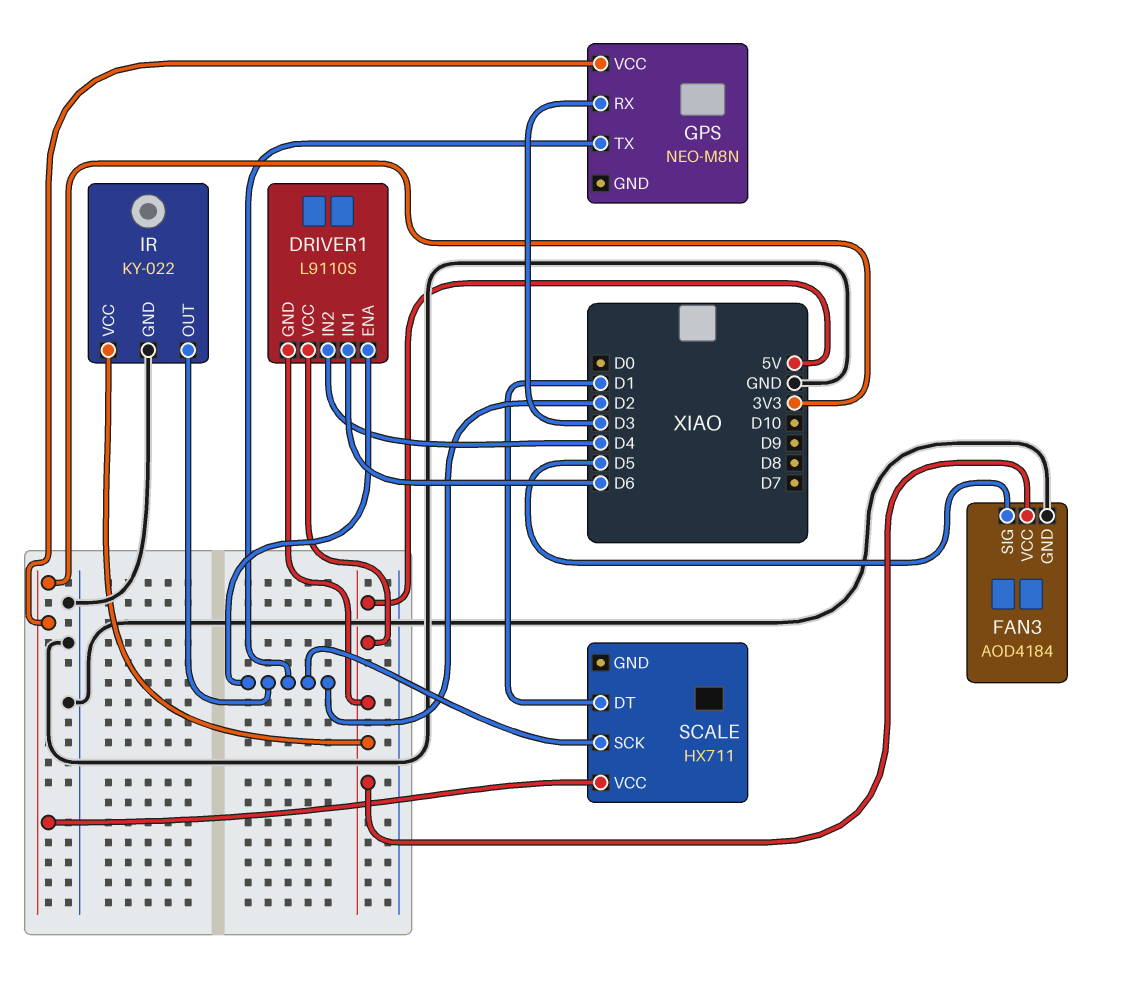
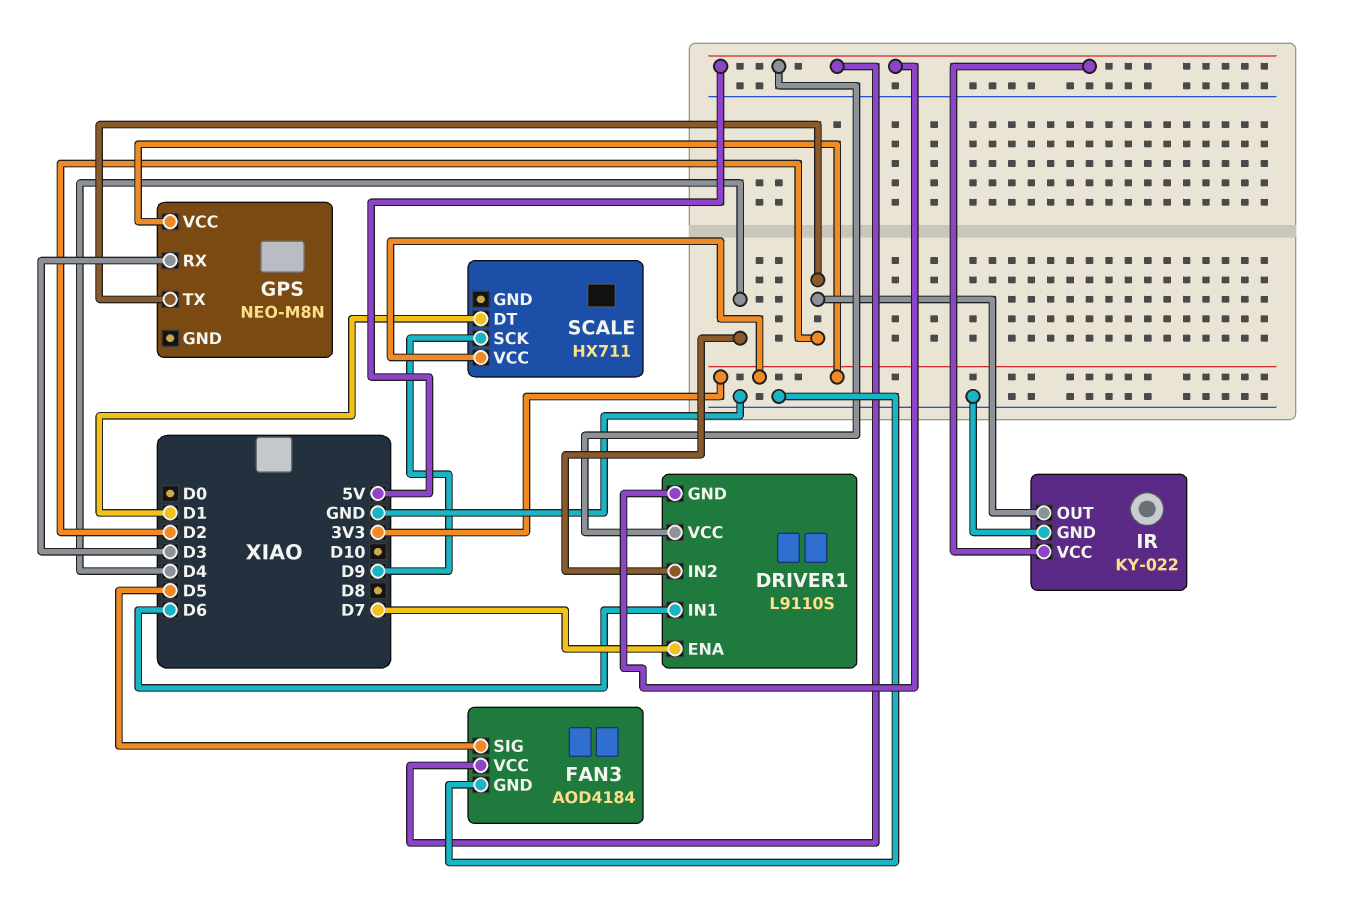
DRIVER1 pin ENA: D2 -> D7
SCALE pin SCK: D2 -> D9

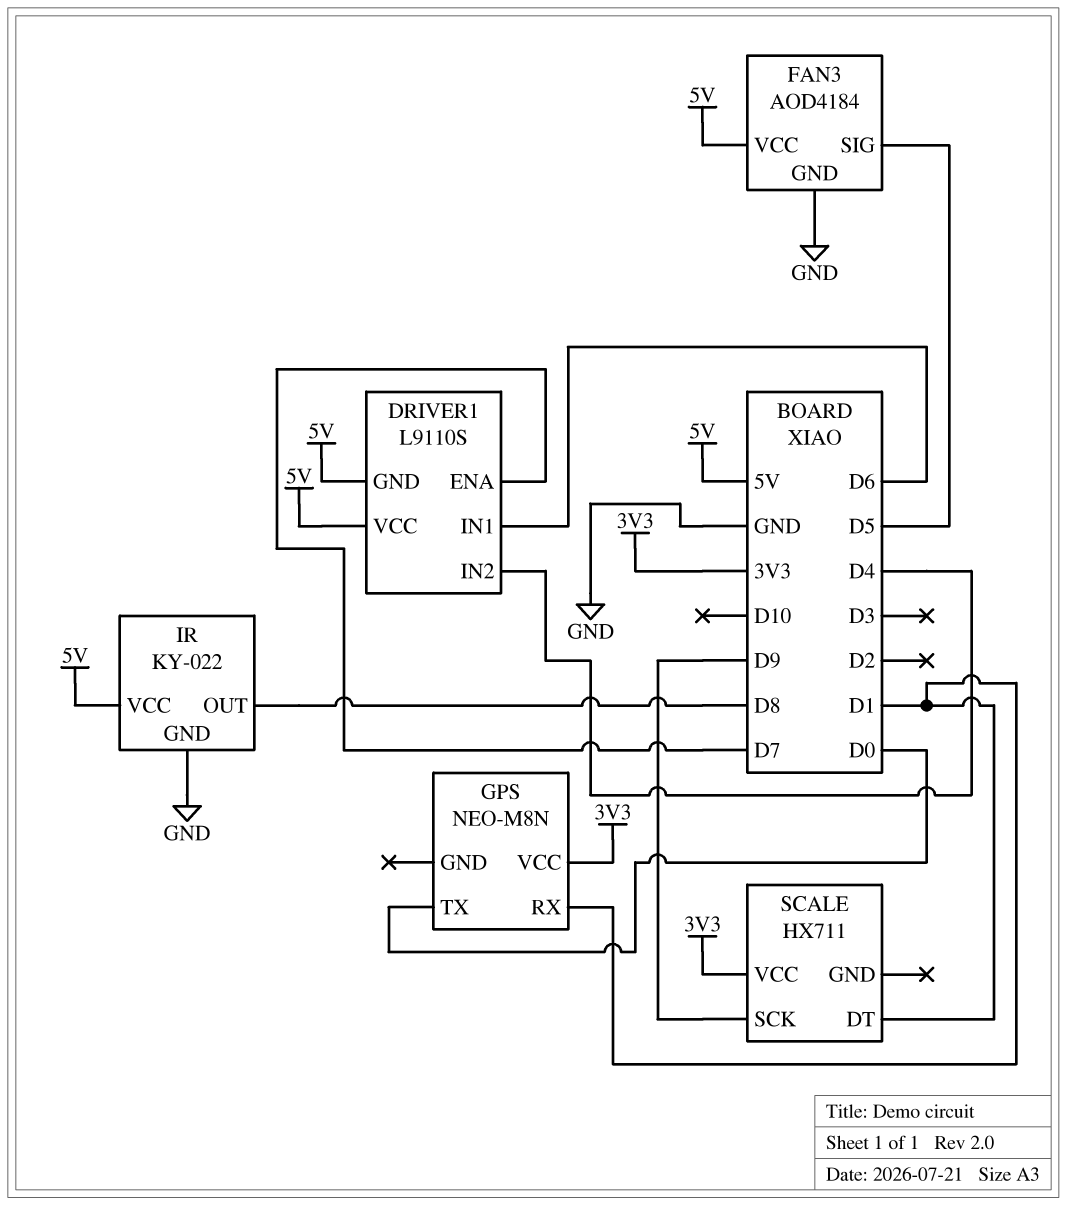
GPS pin RX: D3 -> D1
GPS pin TX: D2 -> D0
IR pin OUT: D2 -> D8

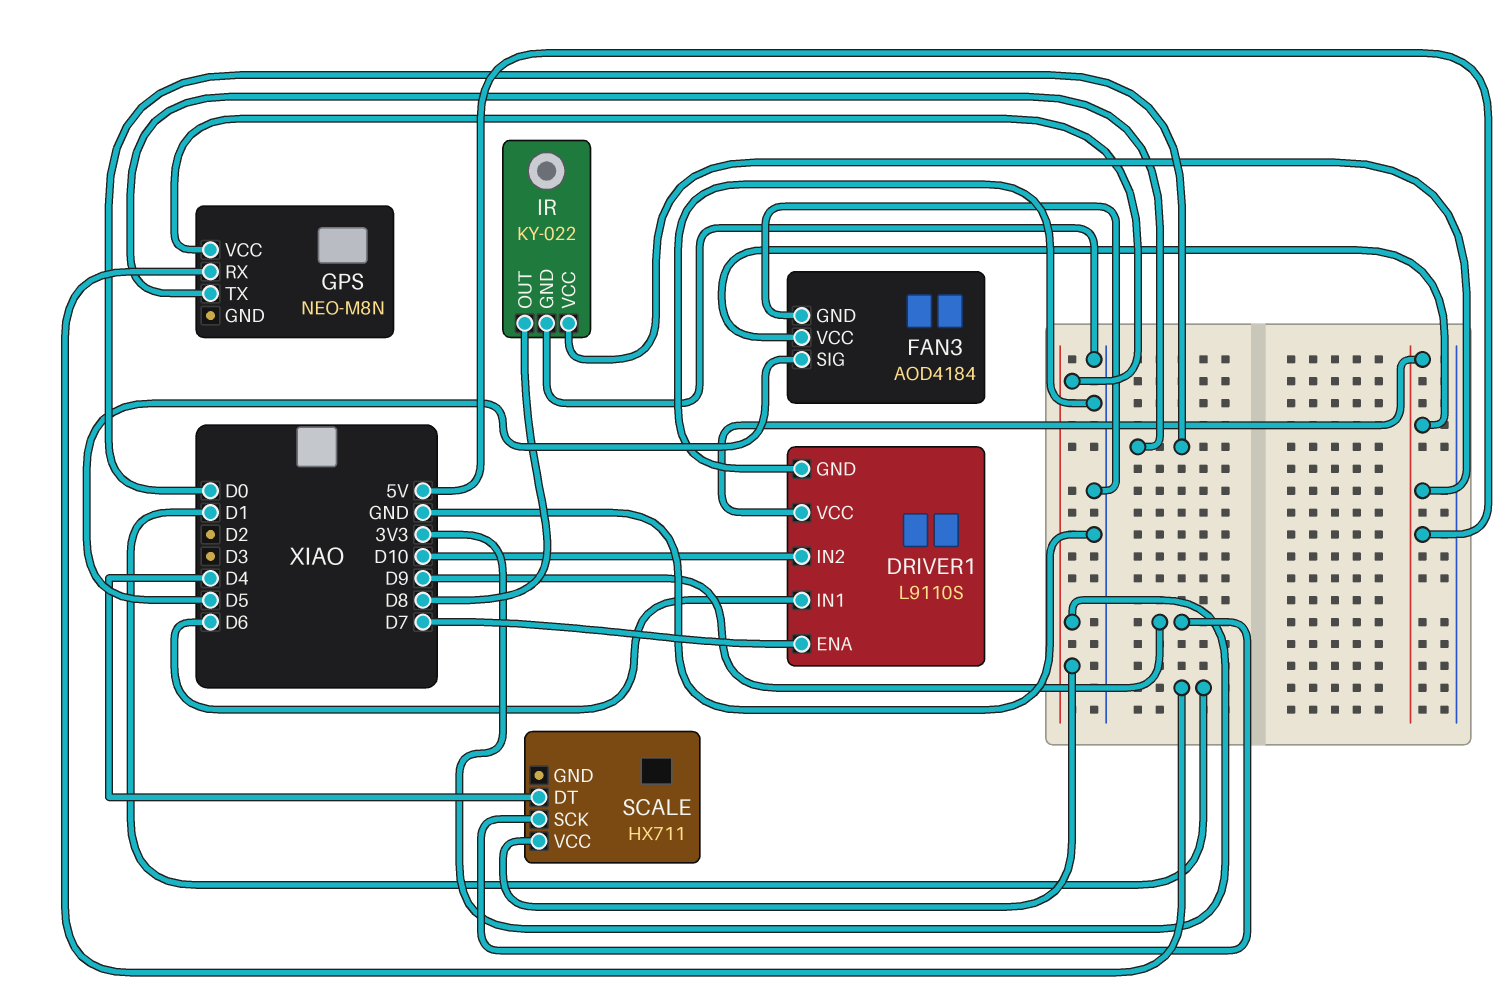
DRIVER1 pin GND: 5V -> GND
DRIVER1 pin IN2: D4 -> D10
SCALE pin DT: D1 -> D4

